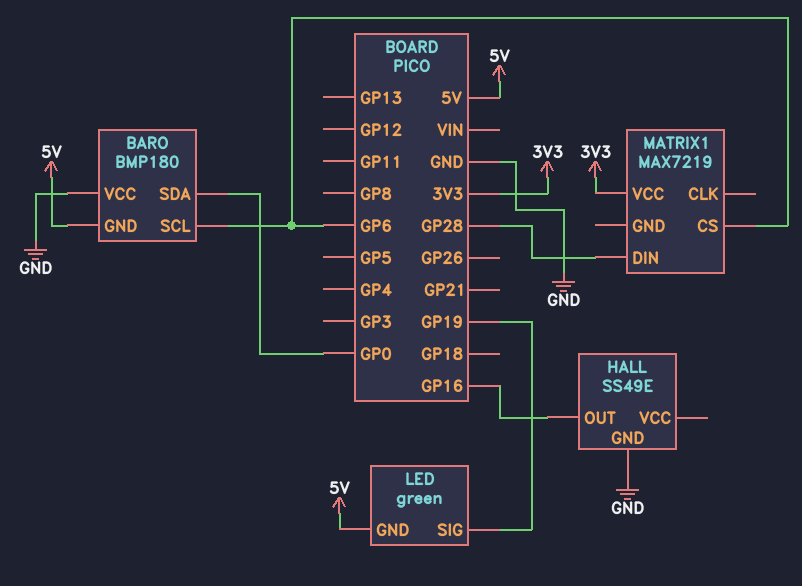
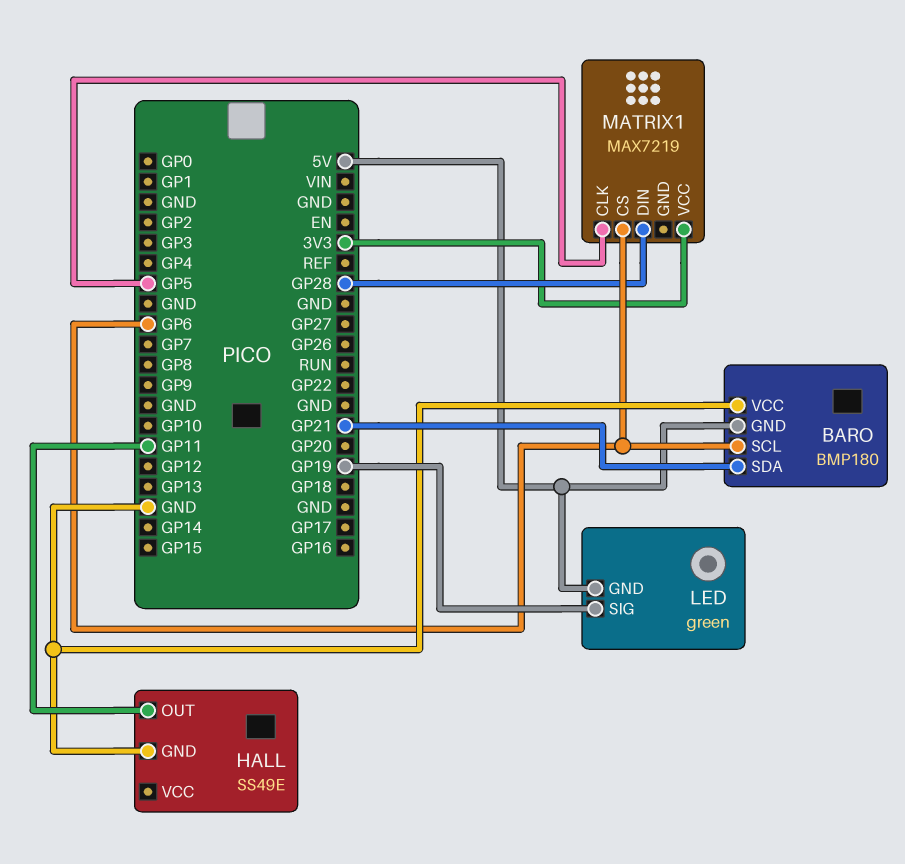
BARO pin SDA: GP0 -> GP21
HALL pin OUT: GP16 -> GP11
MATRIX1 pin CLK: none -> GP5

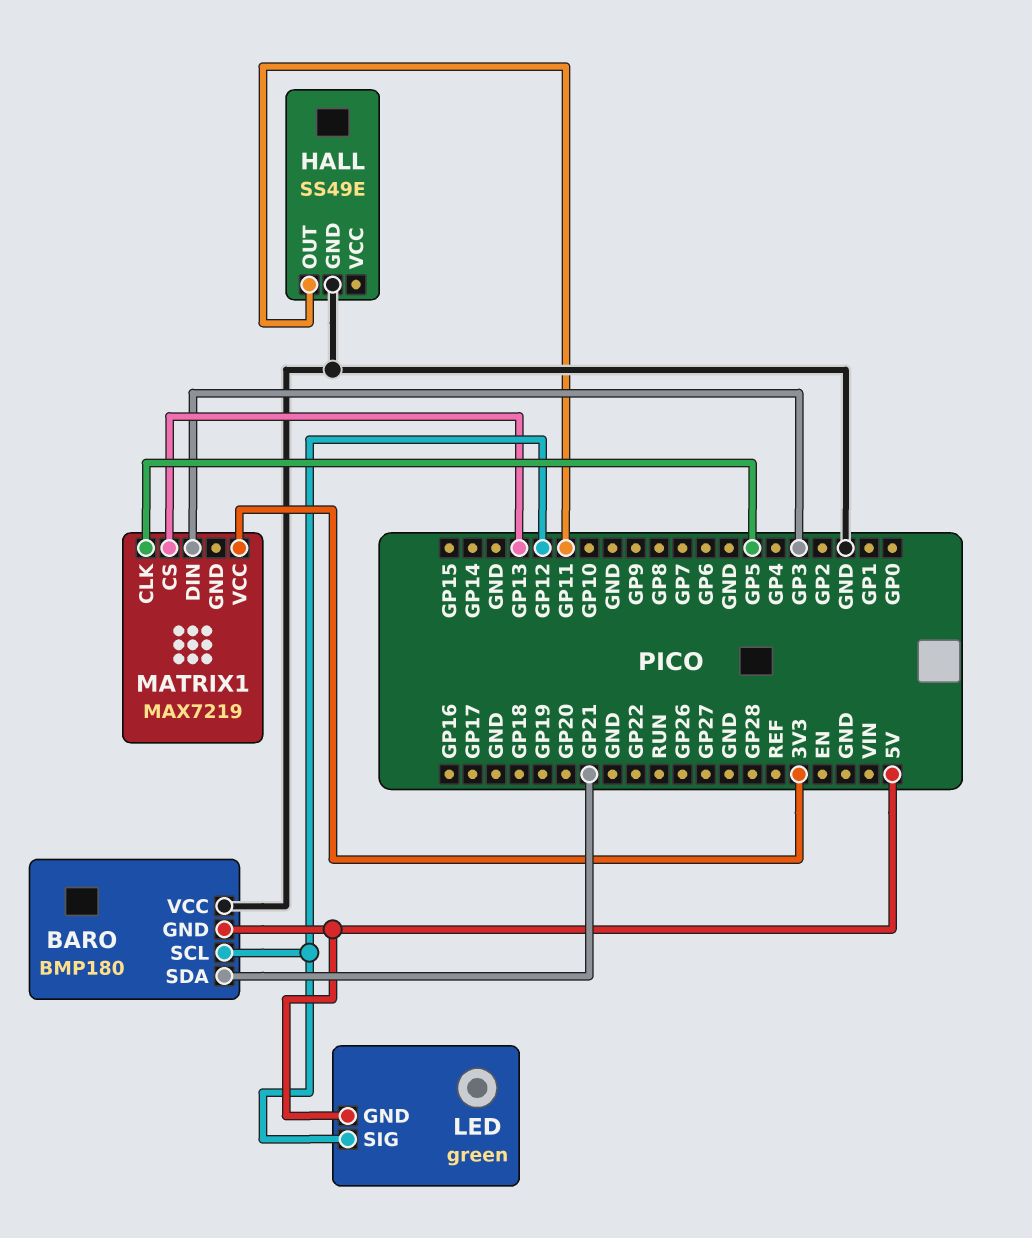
BARO pin SCL: GP6 -> GP12
LED pin SIG: GP19 -> GP12
MATRIX1 pin CS: GP6 -> GP13
MATRIX1 pin DIN: GP28 -> GP3

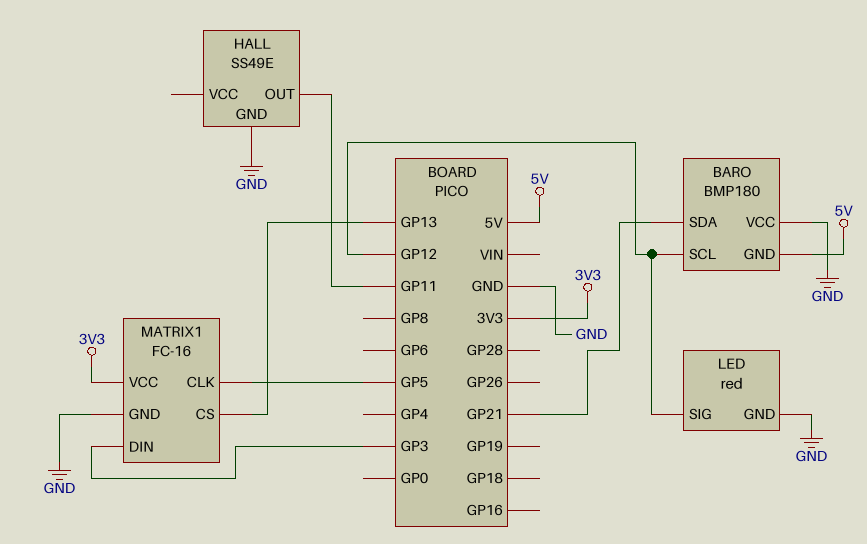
LED: green -> red
LED pin GND: 5V -> GND
MATRIX1: MAX7219 -> FC-16
MATRIX1 pin GND: none -> GND

